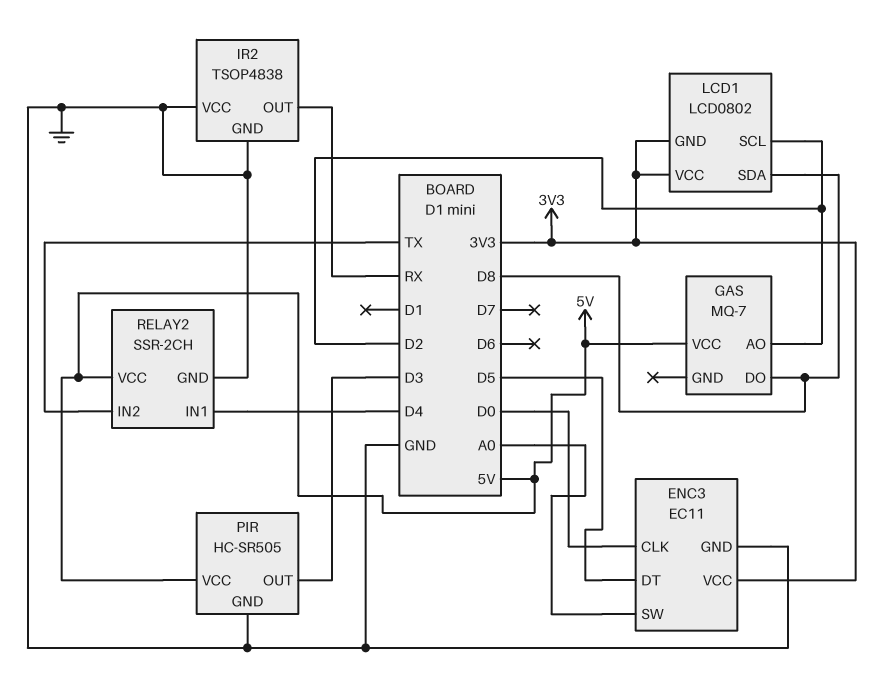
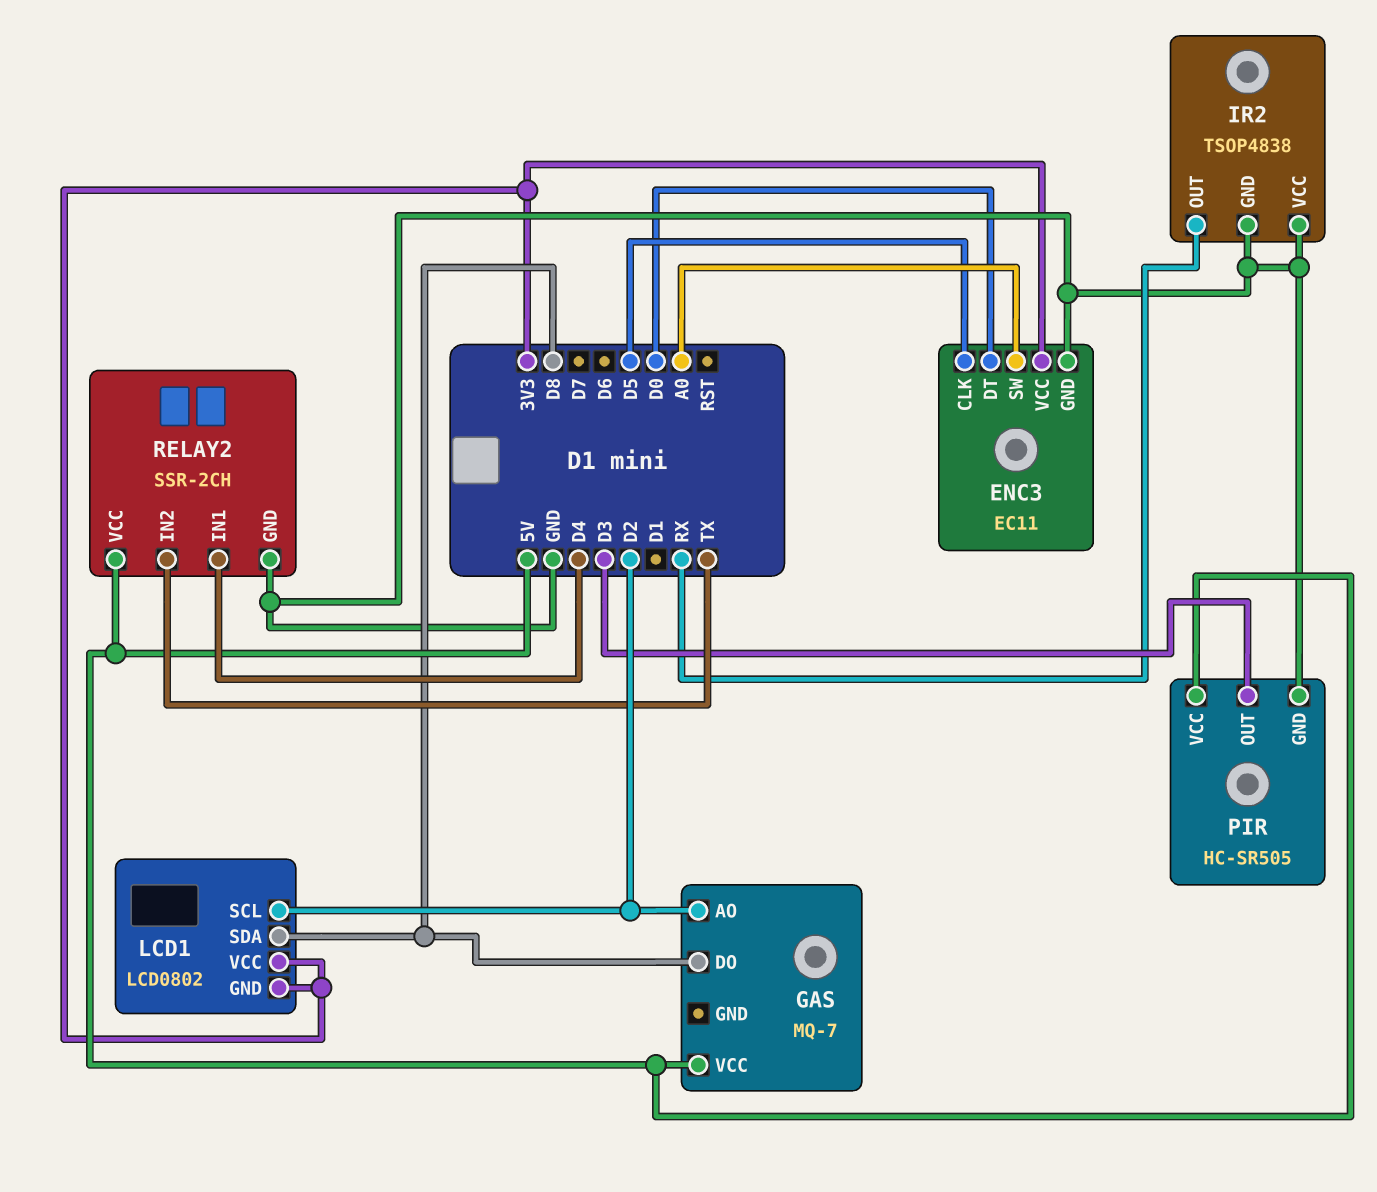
ENC3 pin CLK: D0 -> D5
ENC3 pin DT: D5 -> D0

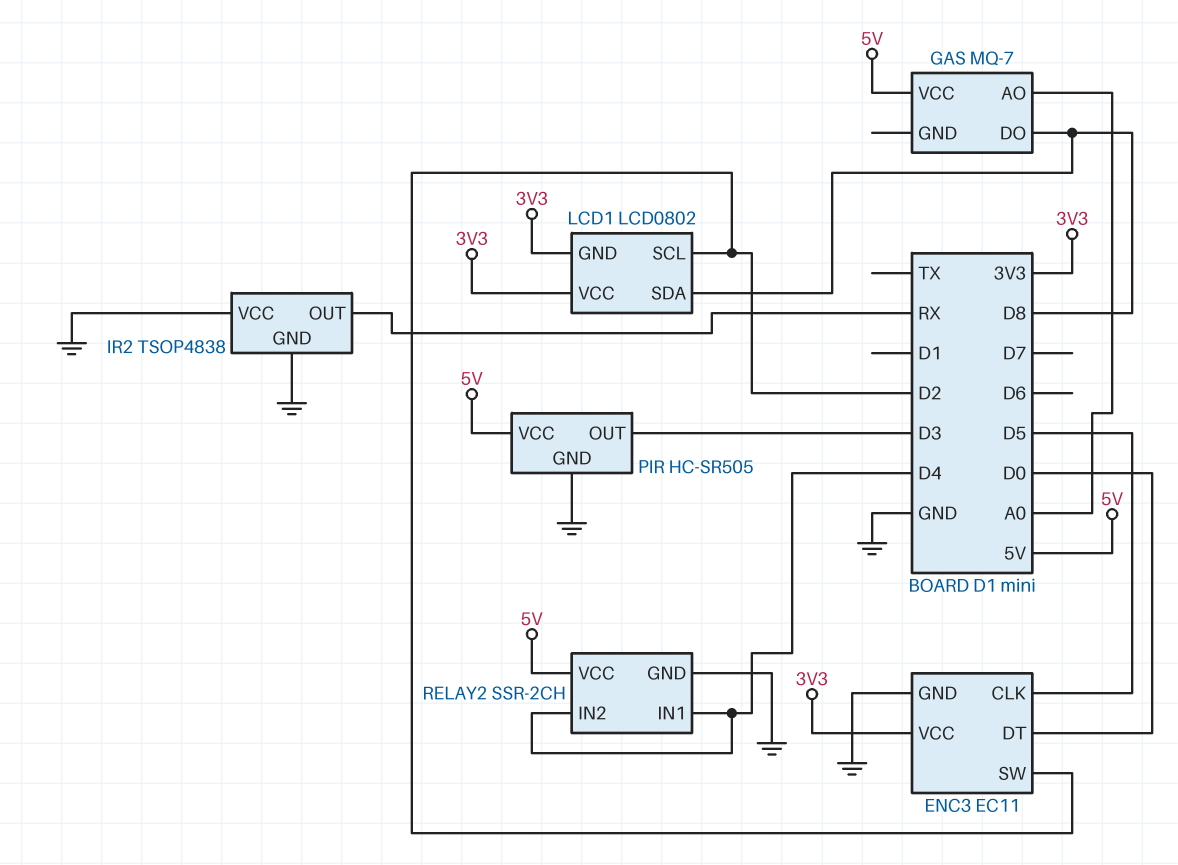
ENC3 pin SW: A0 -> D2
GAS pin AO: D2 -> A0
RELAY2 pin IN2: TX -> D4

